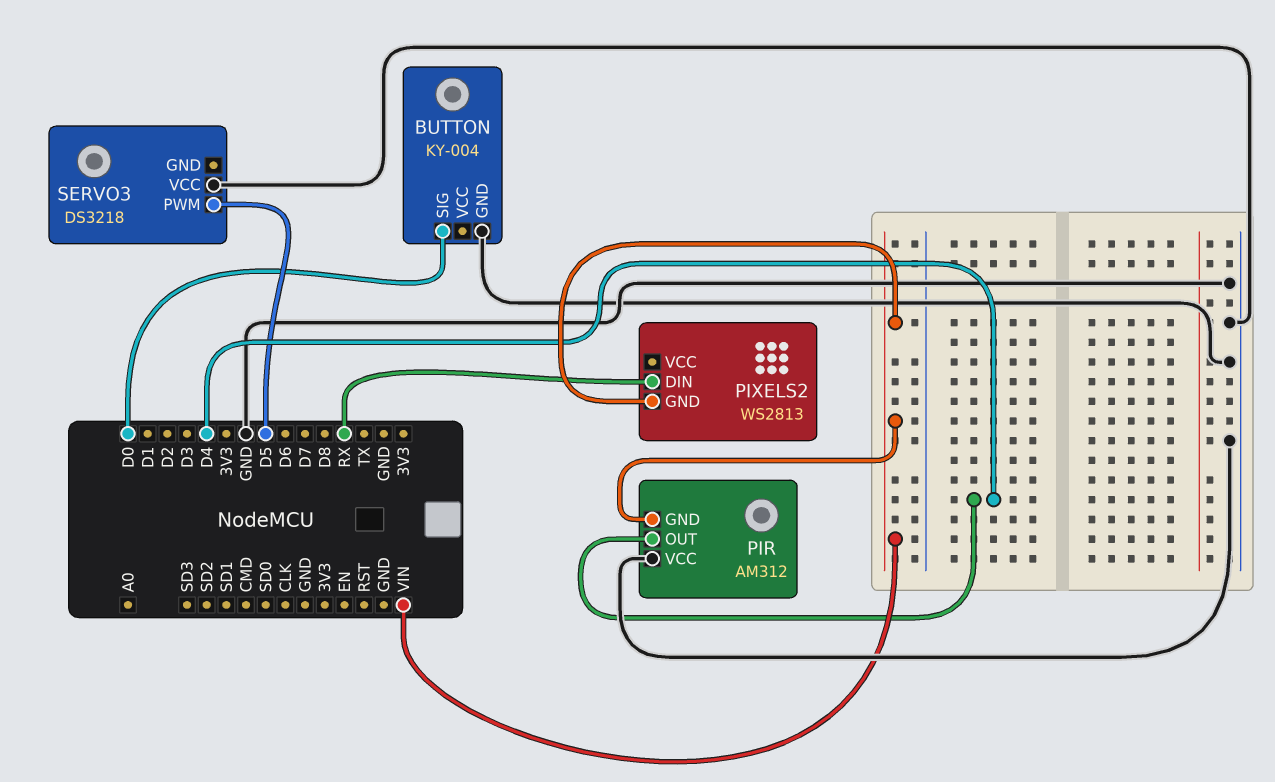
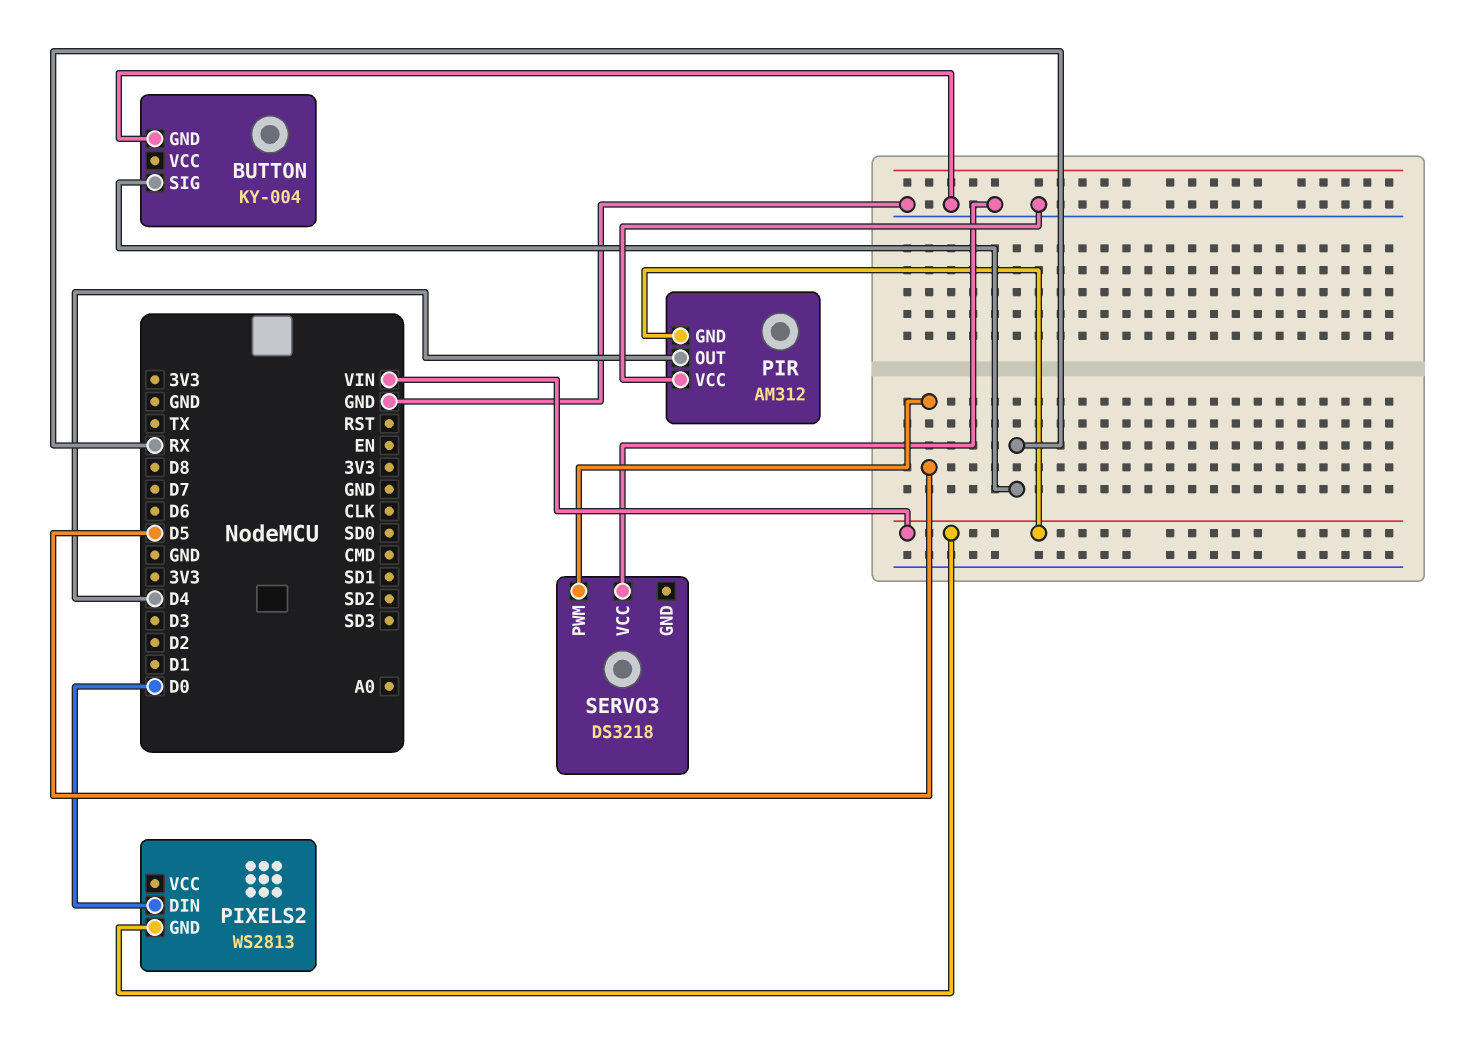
BUTTON pin SIG: D0 -> RX
PIXELS2 pin DIN: RX -> D0

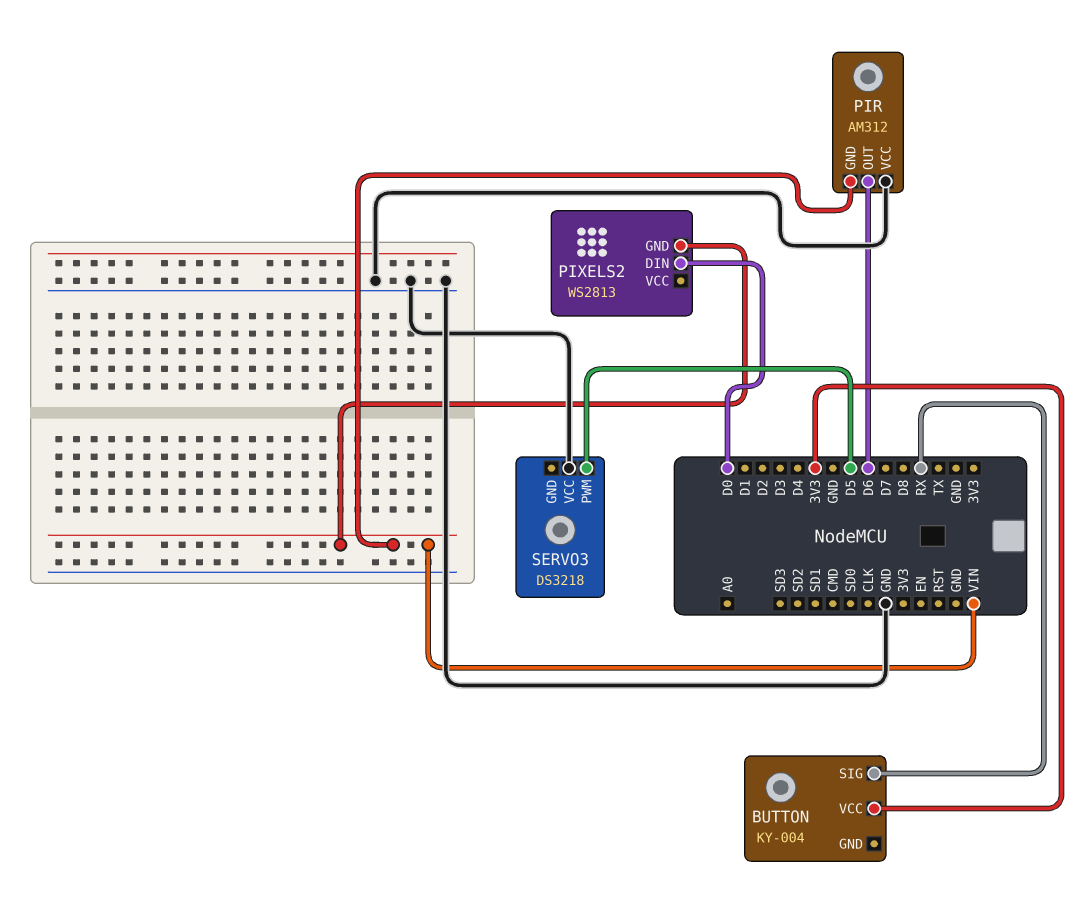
BUTTON pin GND: GND -> none
BUTTON pin VCC: none -> 3V3
PIR pin OUT: D4 -> D6

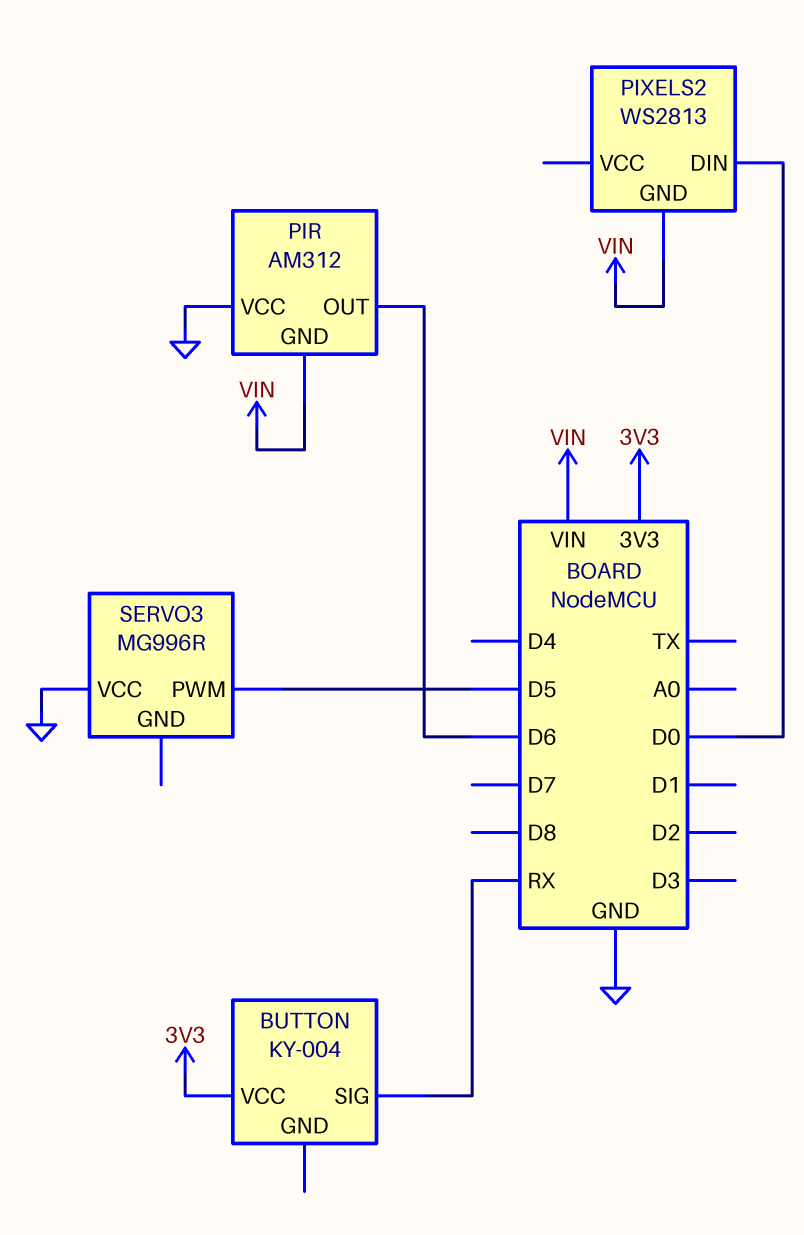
SERVO3: DS3218 -> MG996R

